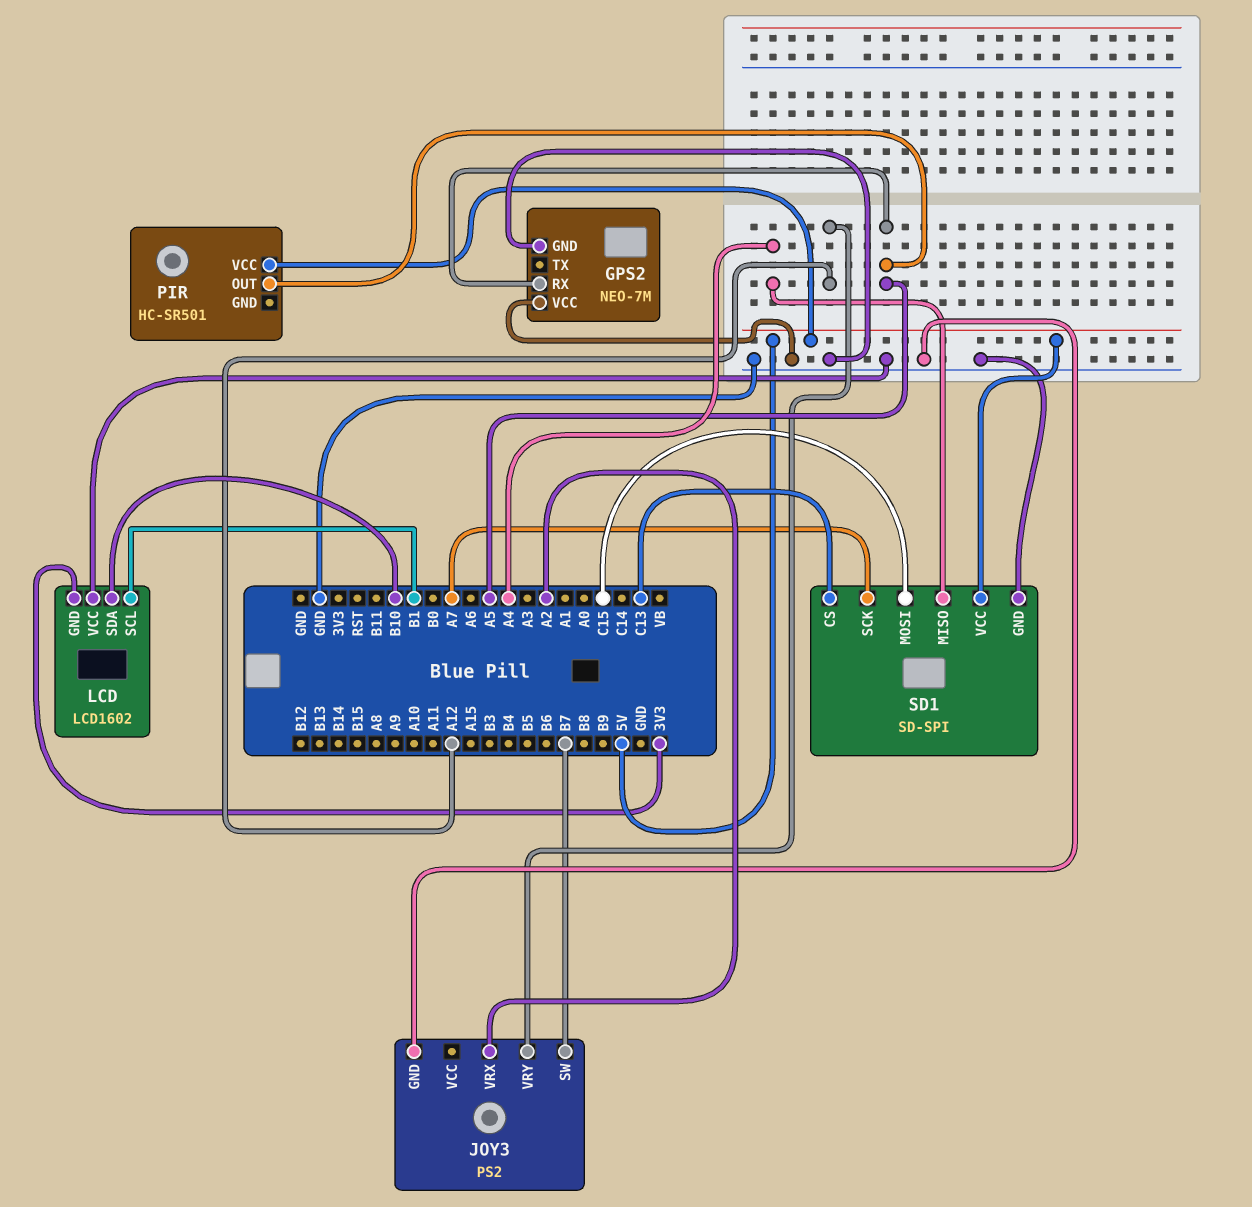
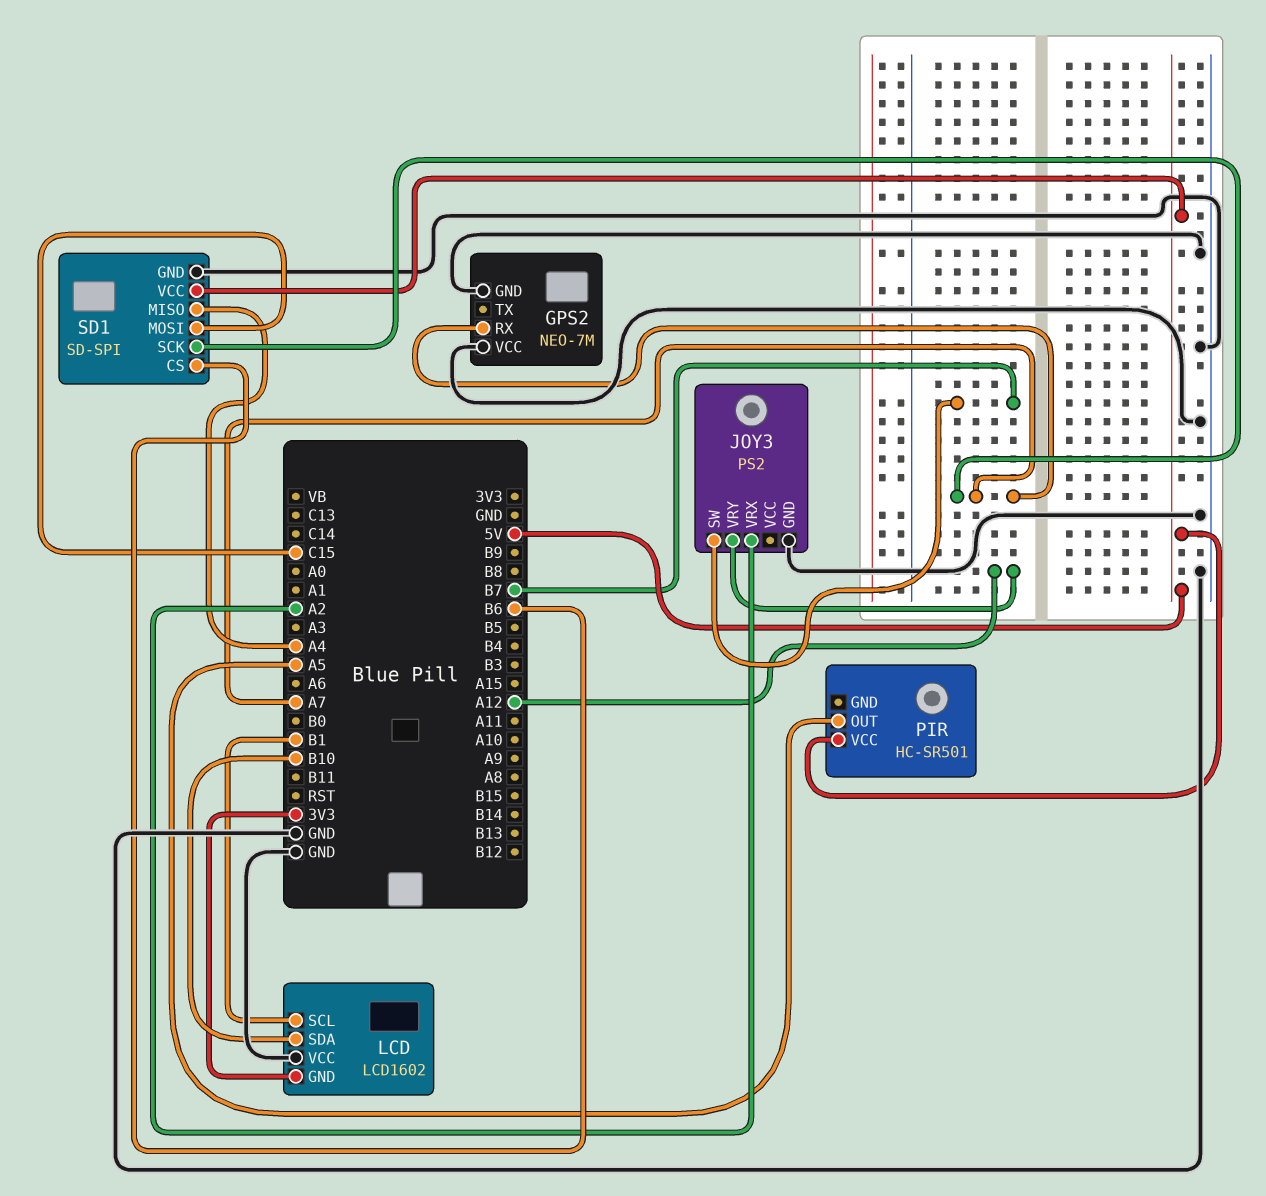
GPS2 pin RX: A5 -> A7
SD1 pin CS: C13 -> B6

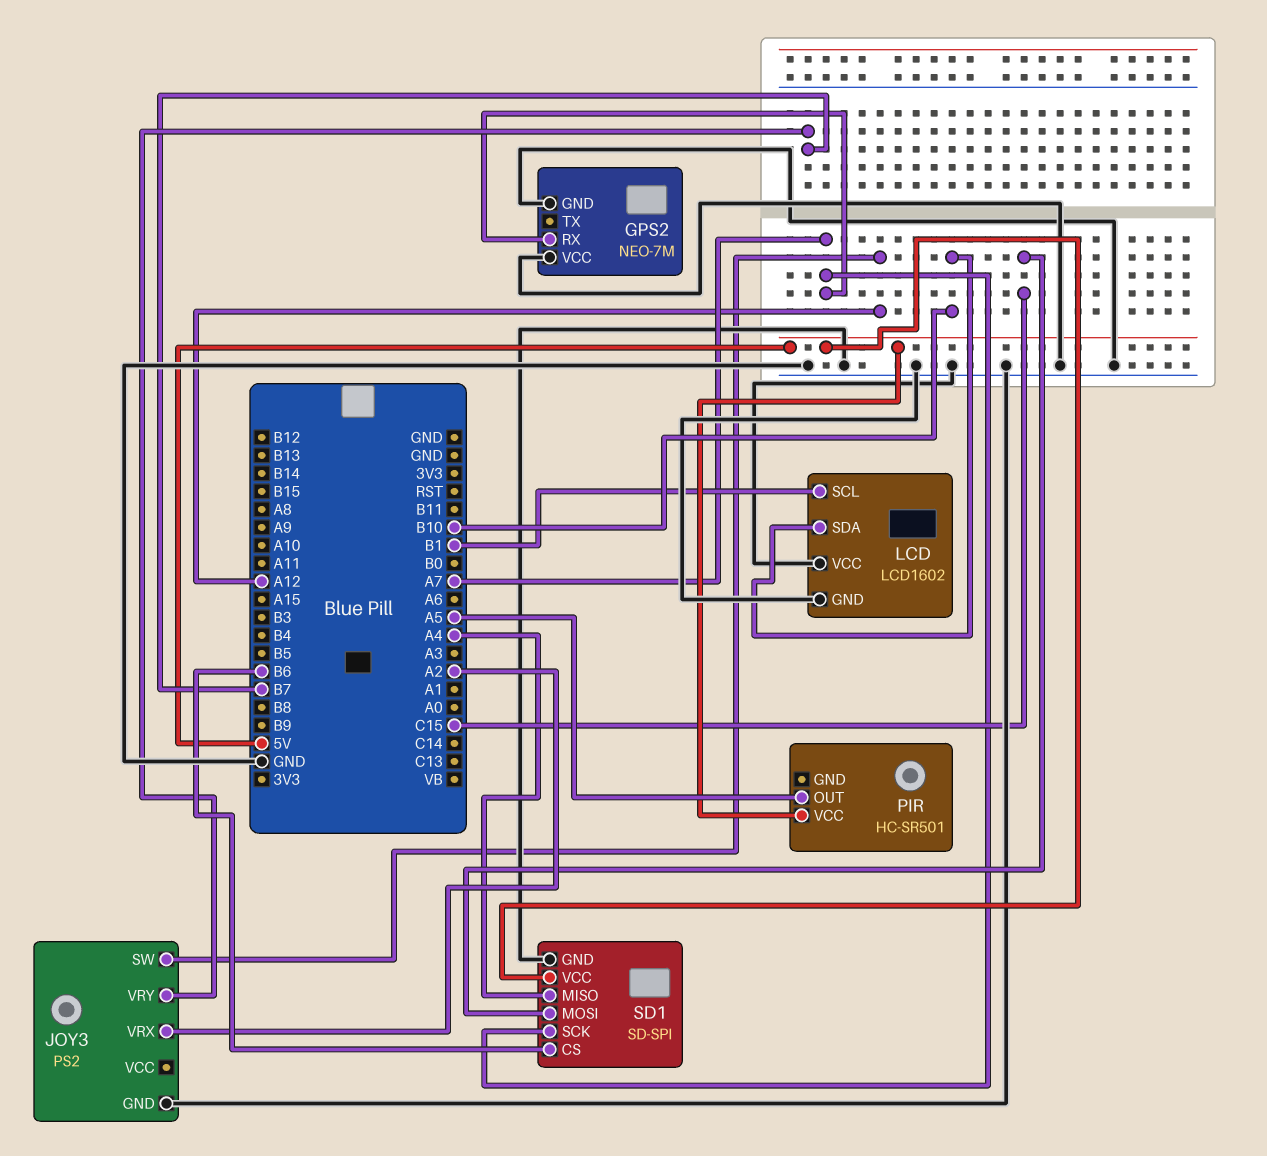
JOY3 pin SW: B7 -> A12
JOY3 pin VRY: A12 -> B7
LCD pin GND: 3V3 -> GND

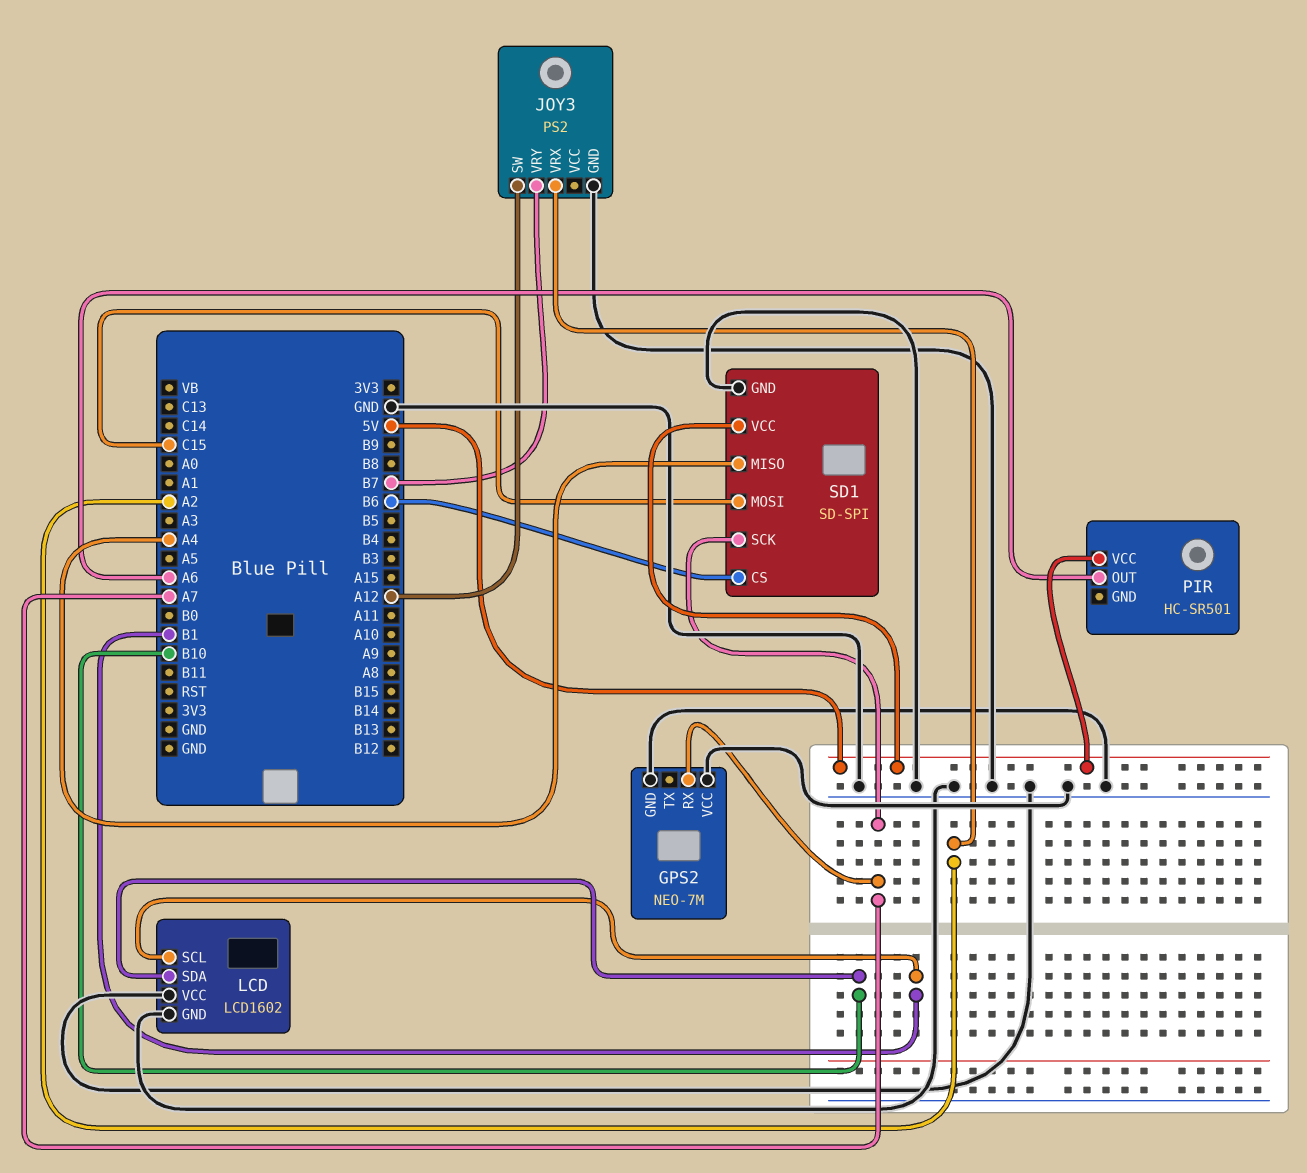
PIR pin OUT: A5 -> A6

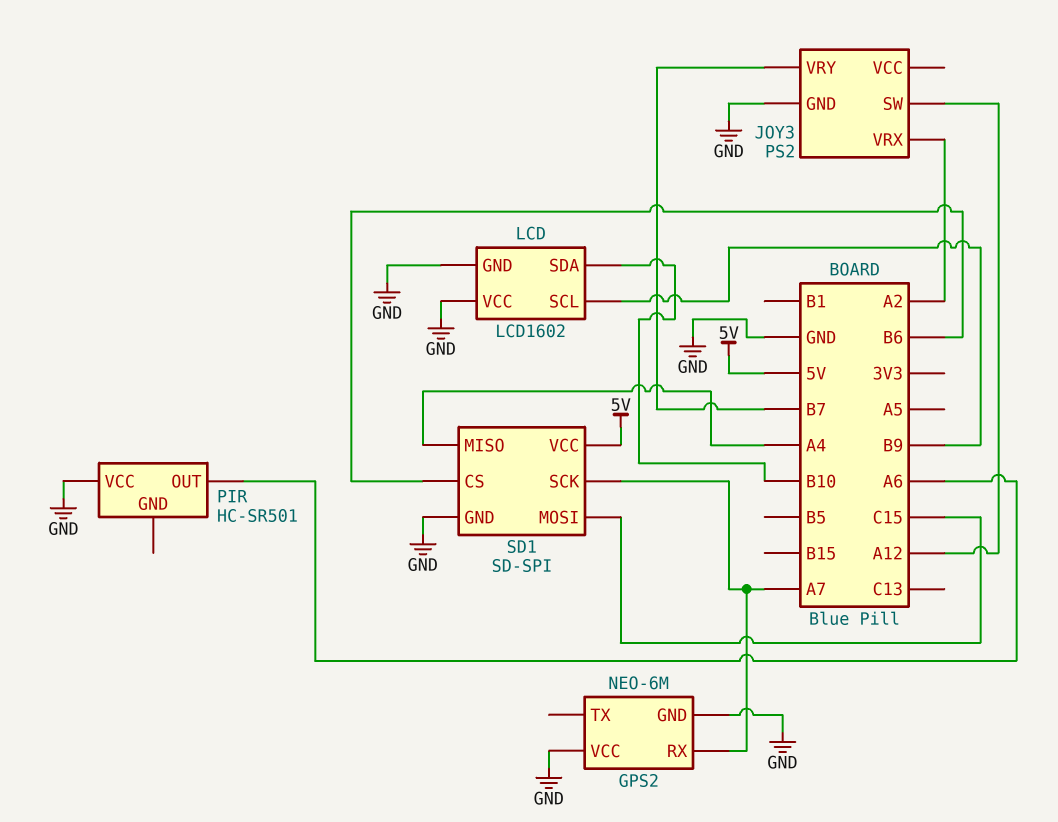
GPS2: NEO-7M -> NEO-6M
LCD pin SCL: B1 -> B9
PIR pin VCC: 5V -> GND

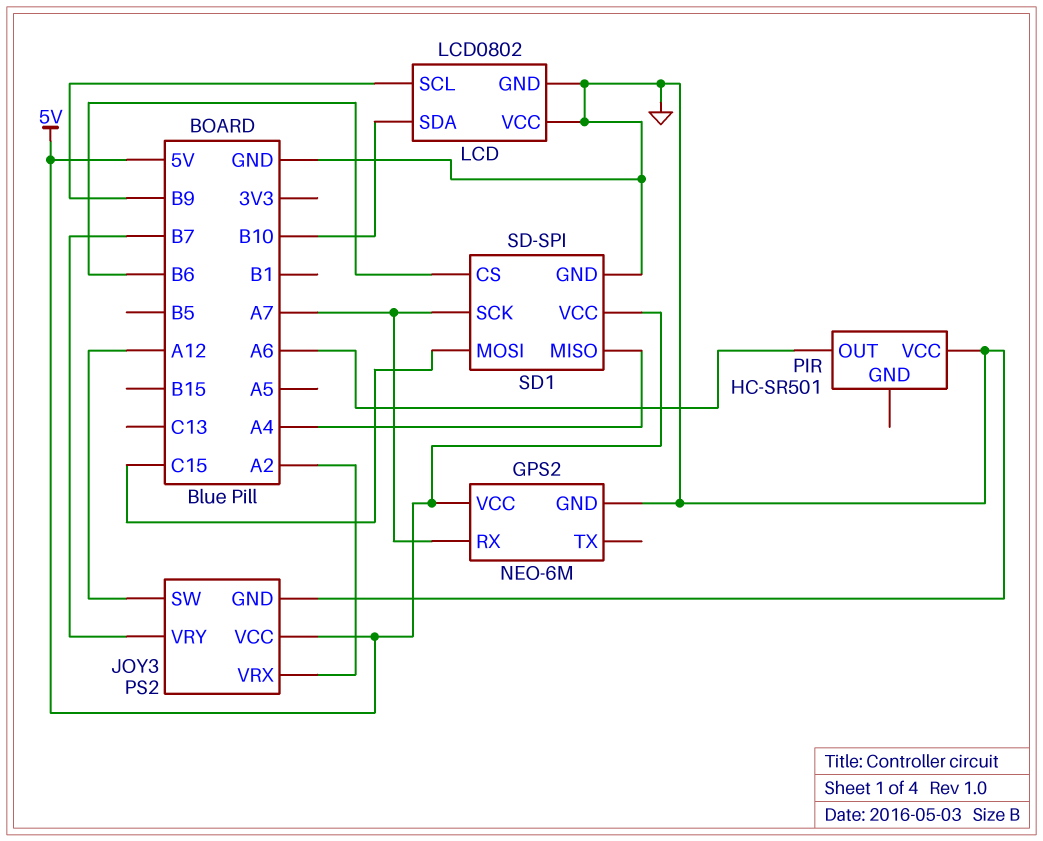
GPS2 pin VCC: GND -> 5V
JOY3 pin VCC: none -> 5V
LCD: LCD1602 -> LCD0802

